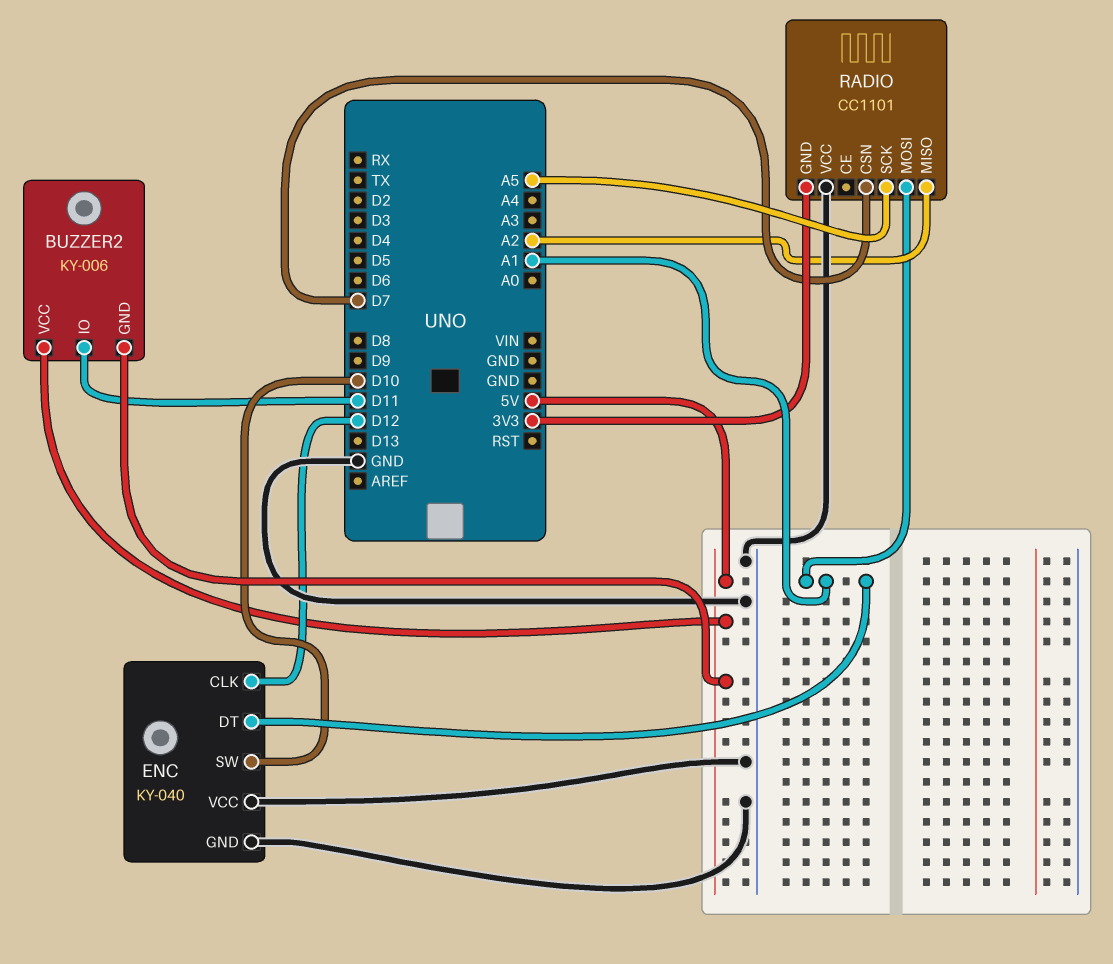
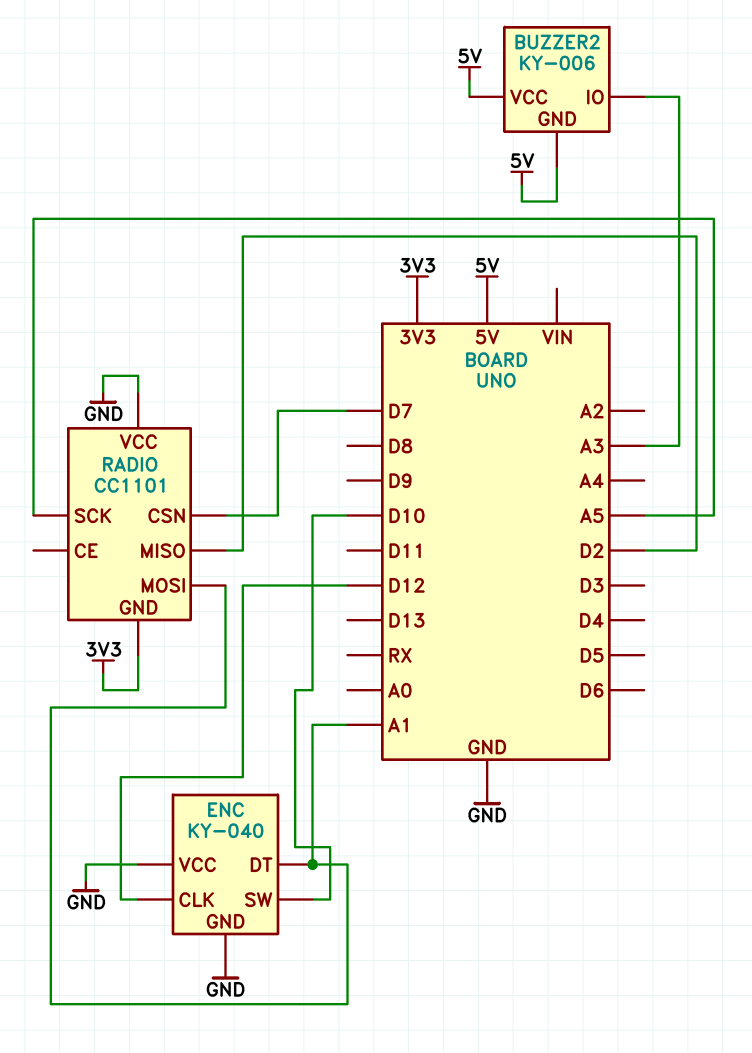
BUZZER2 pin IO: D11 -> A3
RADIO pin MISO: A2 -> D2

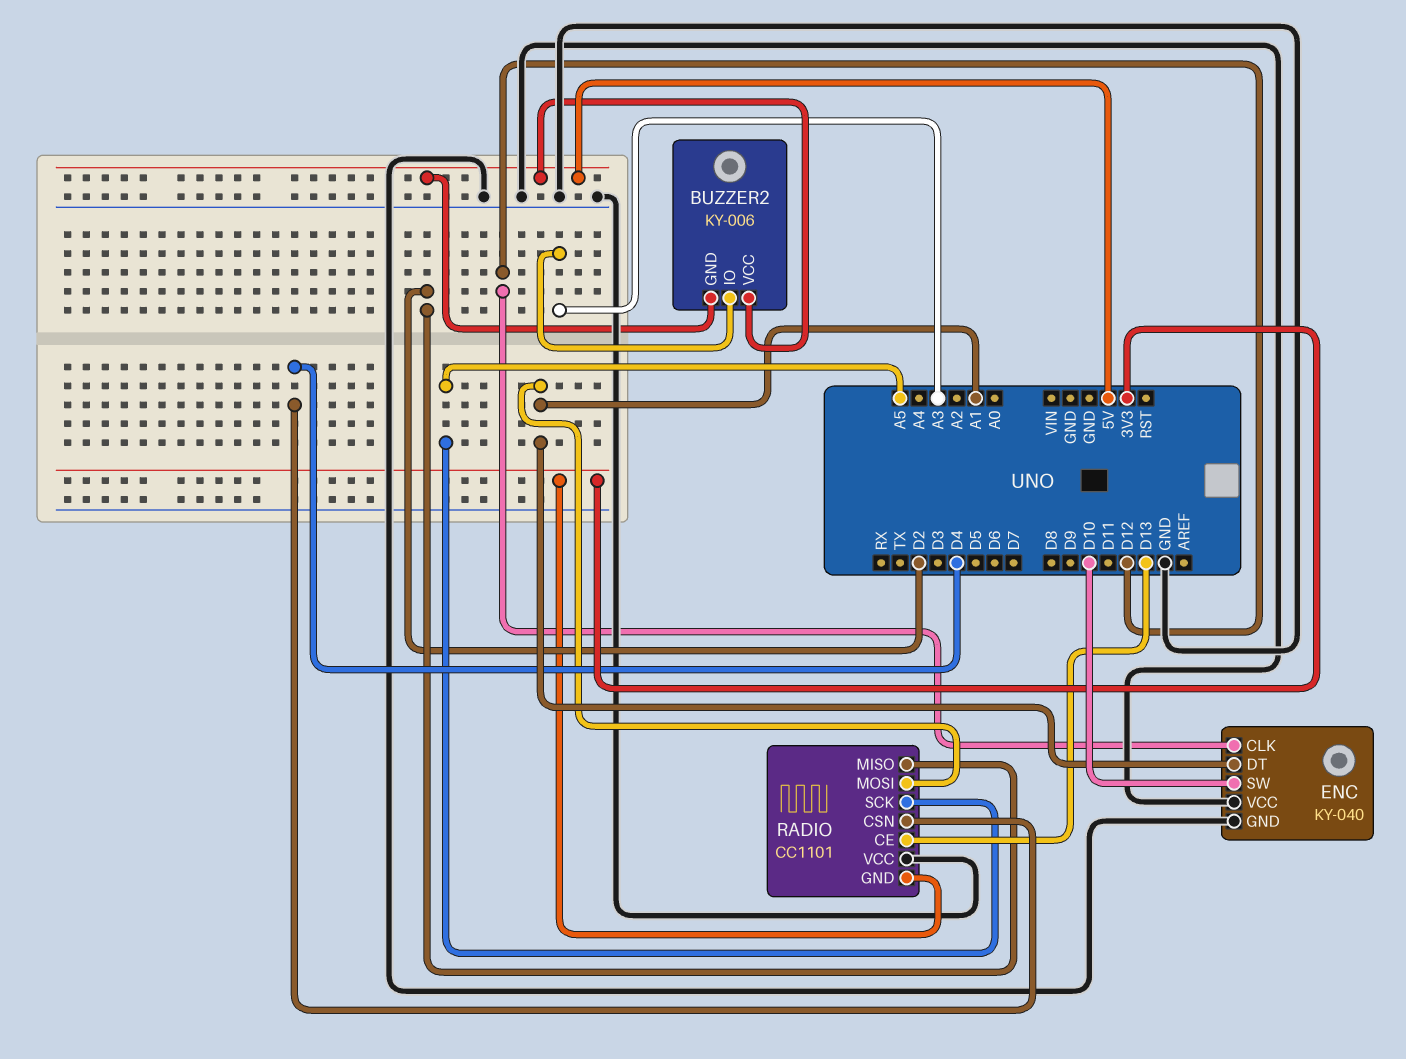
RADIO pin CE: none -> D13
RADIO pin CSN: D7 -> D4

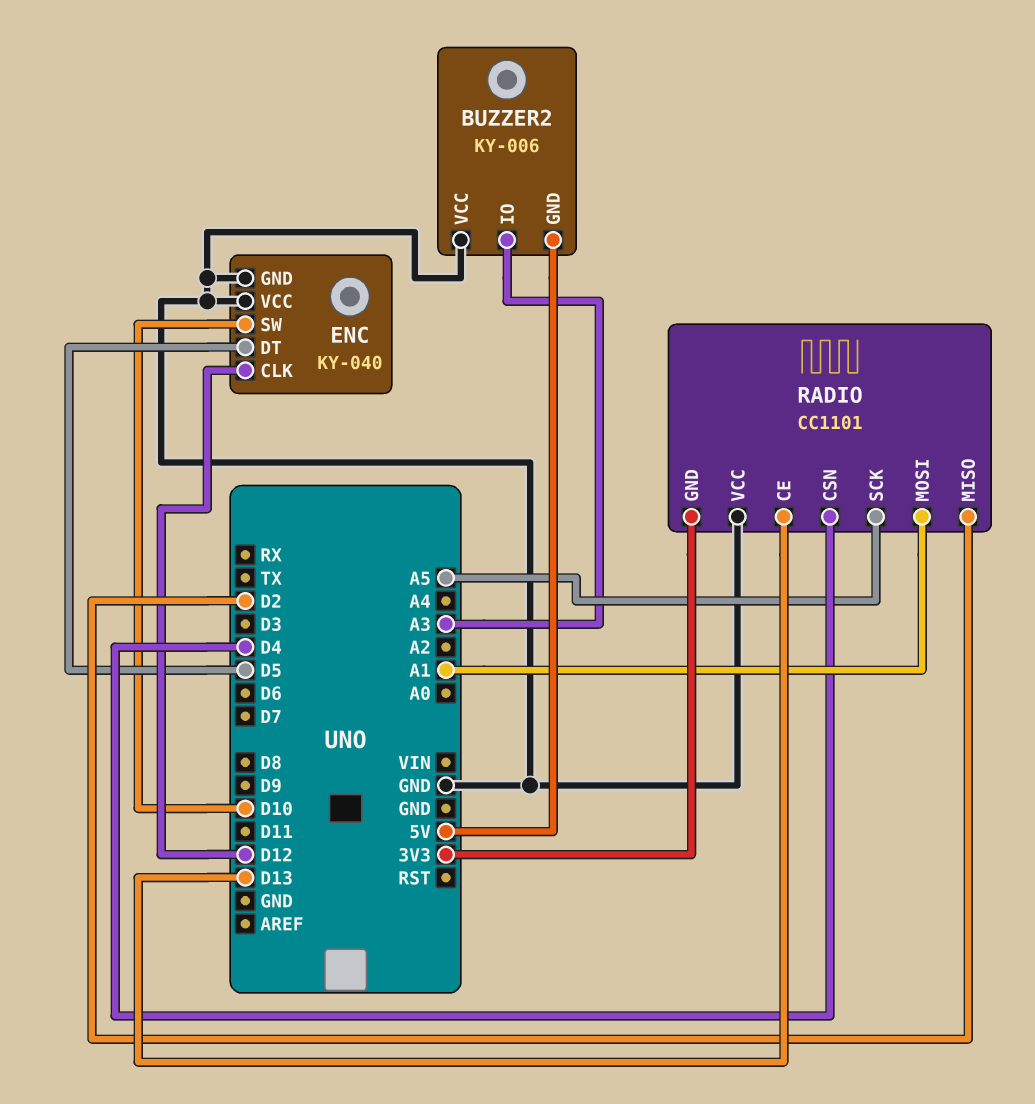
BUZZER2 pin VCC: 5V -> GND
ENC pin DT: A1 -> D5

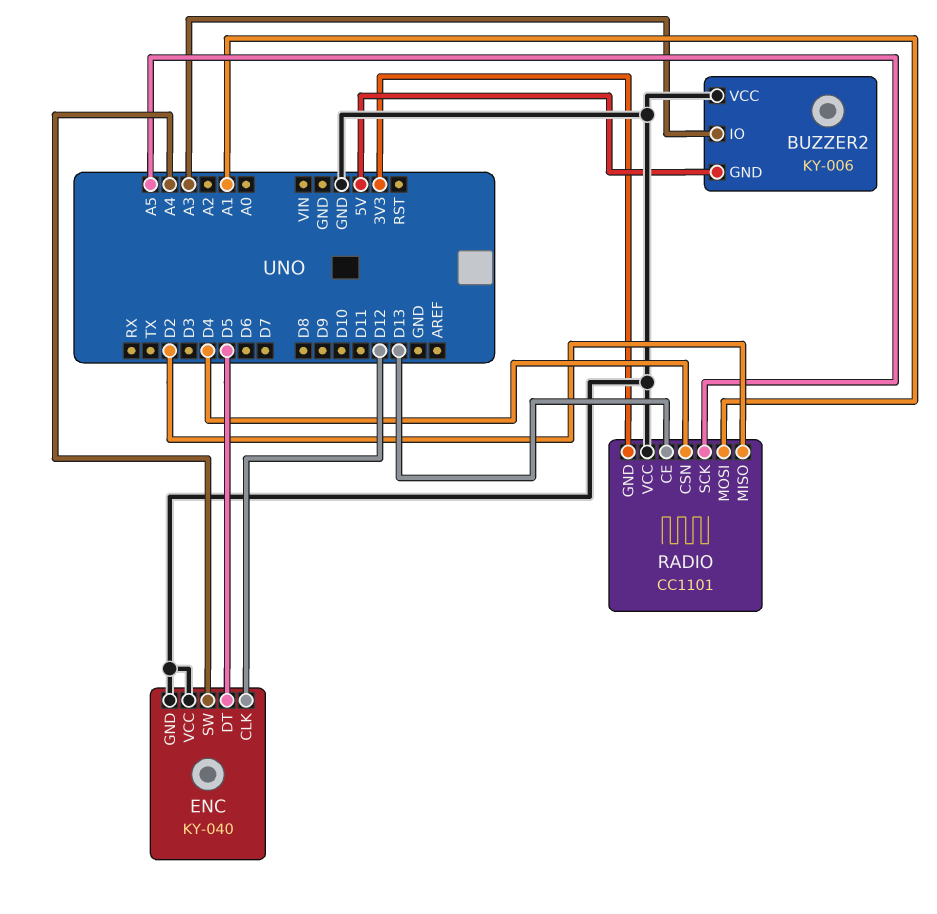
ENC pin SW: D10 -> A4

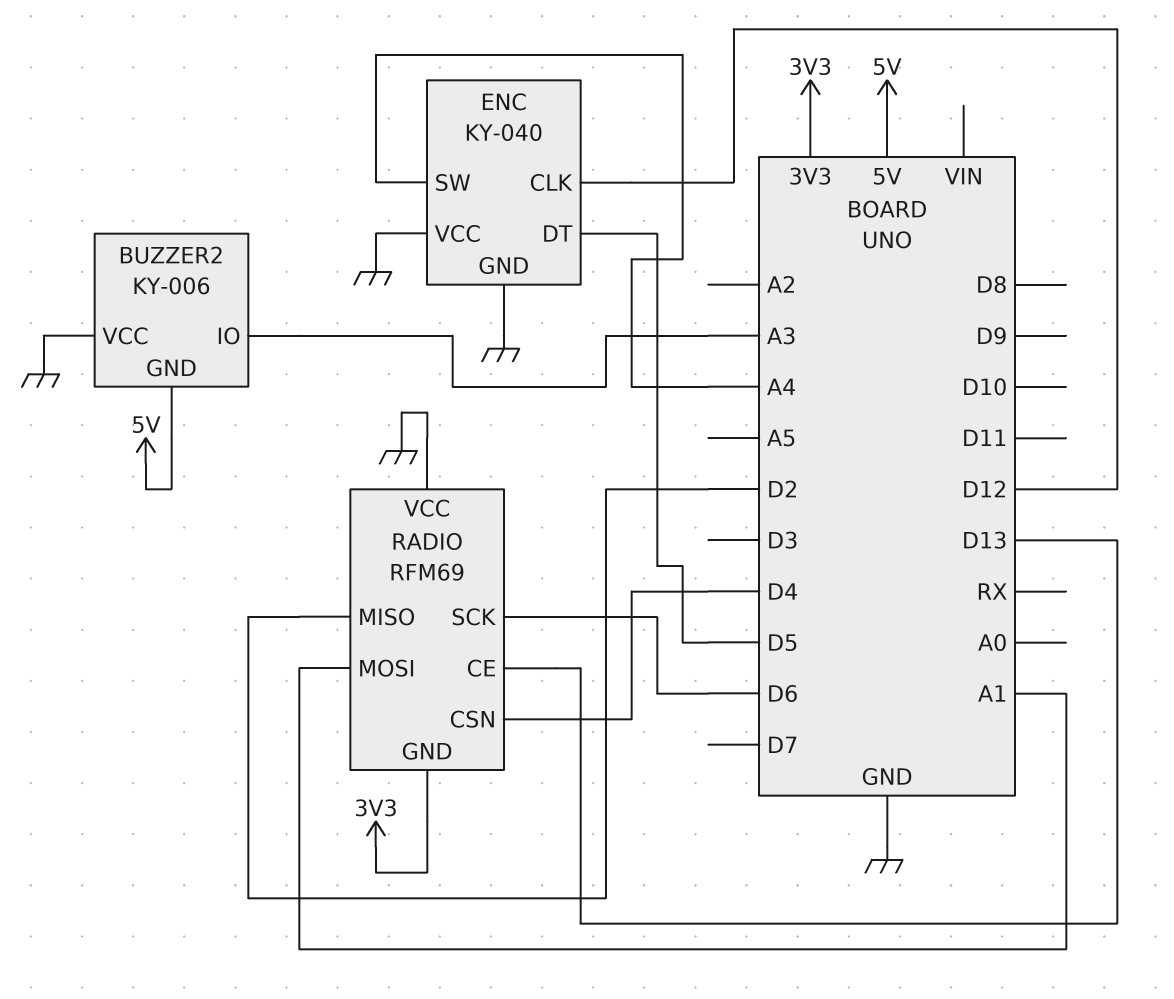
RADIO: CC1101 -> RFM69
RADIO pin SCK: A5 -> D6

